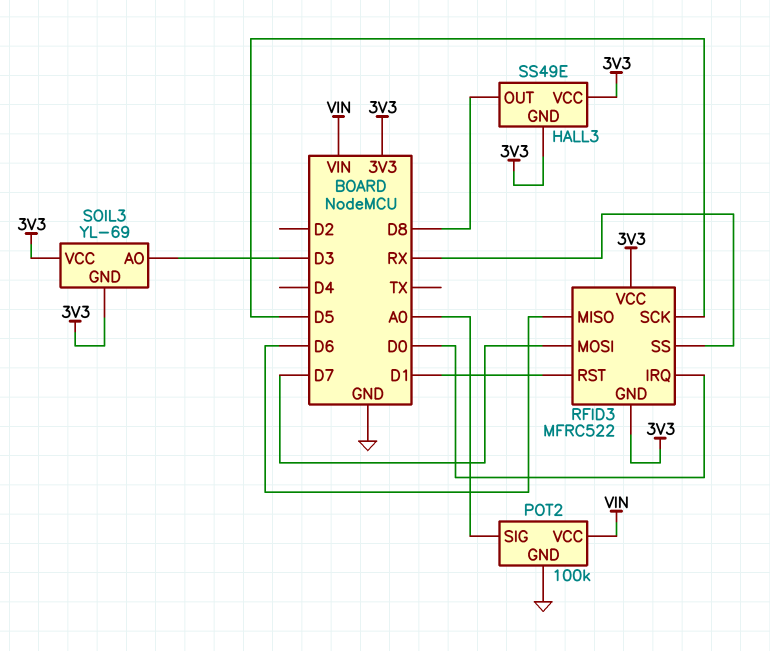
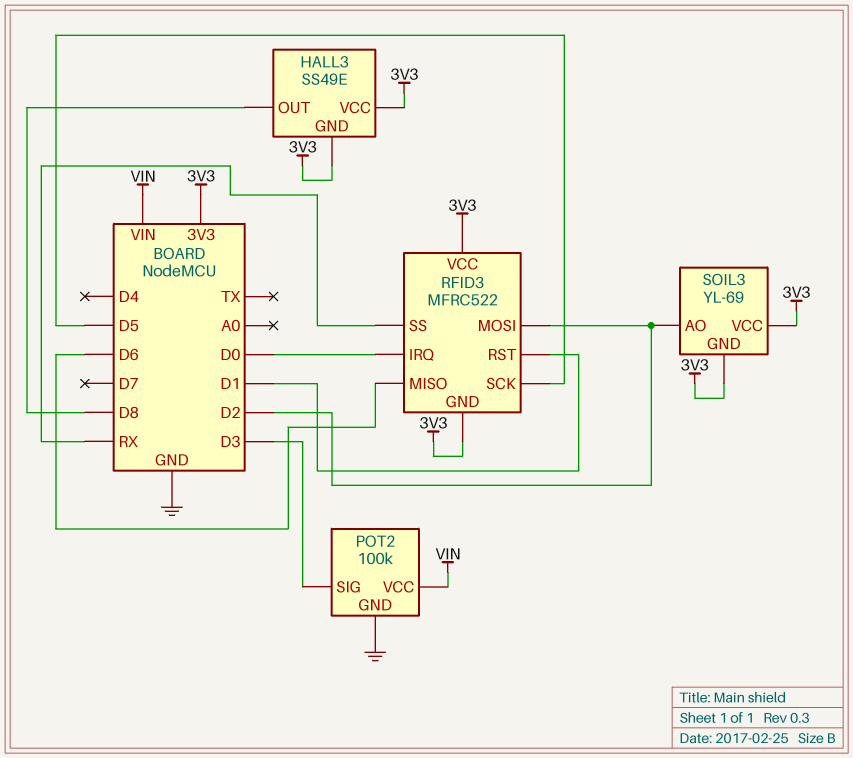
POT2 pin SIG: A0 -> D3
RFID3 pin MOSI: D7 -> D2
SOIL3 pin AO: D3 -> D2

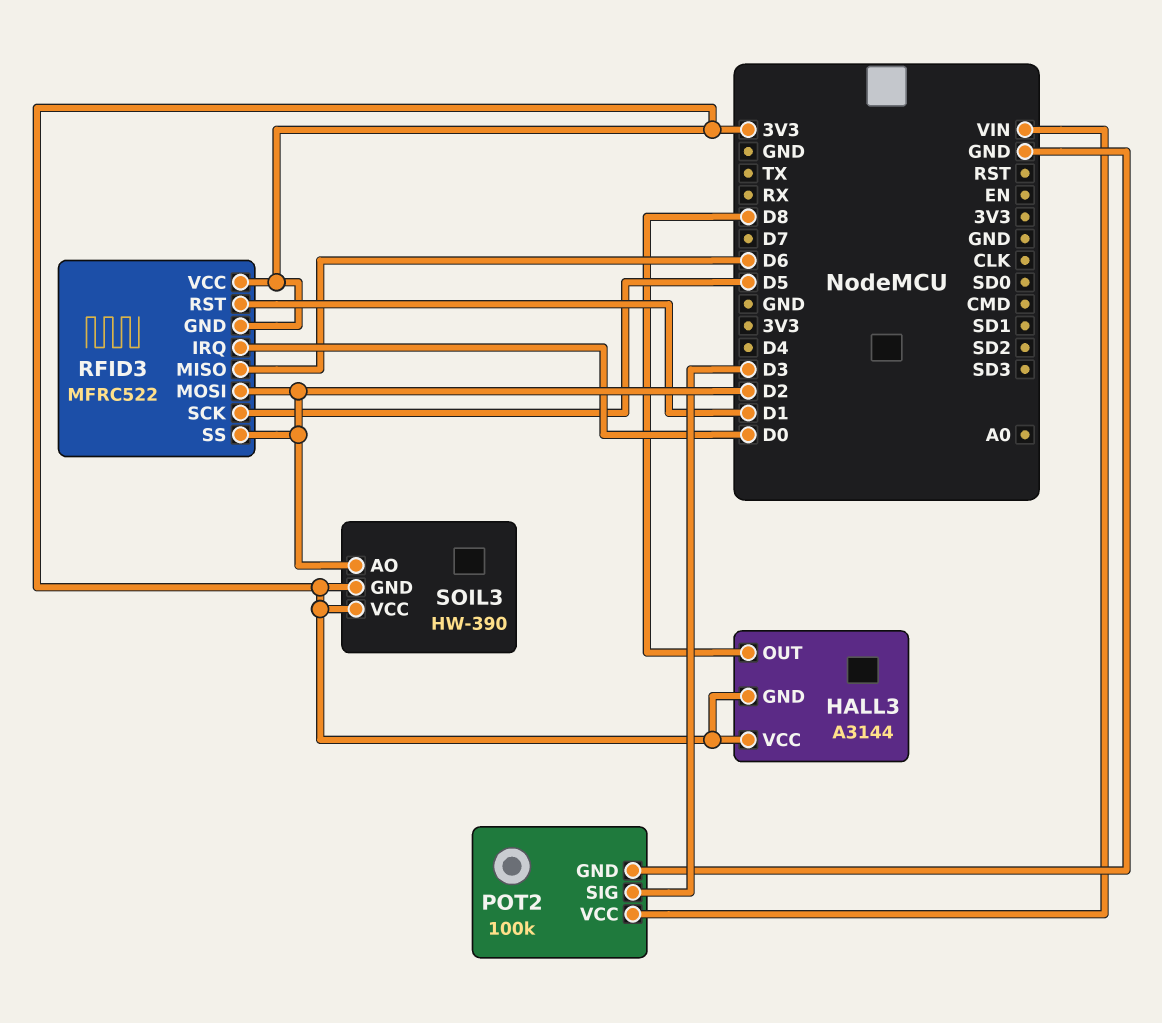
HALL3: SS49E -> A3144
RFID3 pin SS: RX -> D2
SOIL3: YL-69 -> HW-390

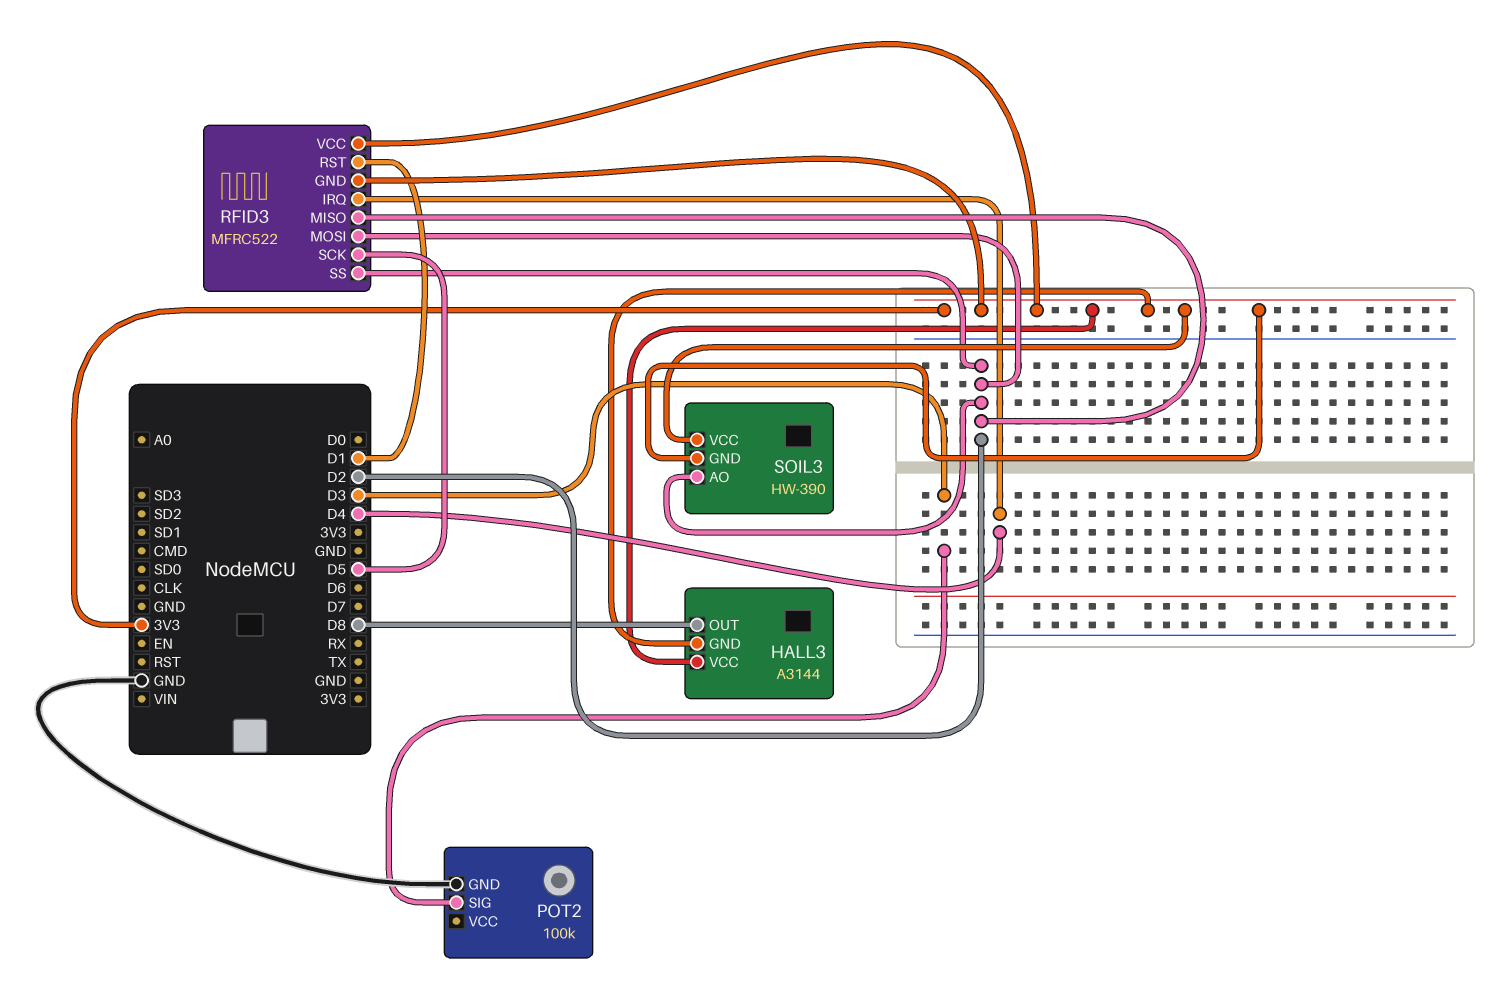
POT2 pin VCC: VIN -> none
RFID3 pin IRQ: D0 -> D4
RFID3 pin MISO: D6 -> D2

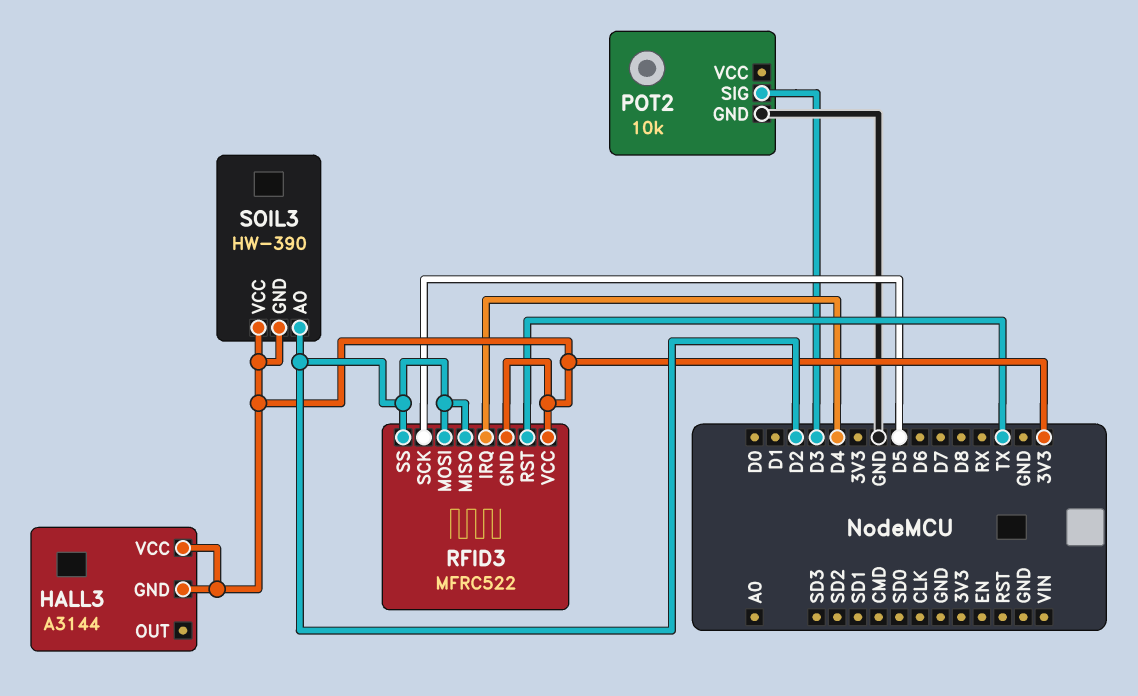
HALL3 pin OUT: D8 -> none
POT2: 100k -> 10k
RFID3 pin RST: D1 -> TX

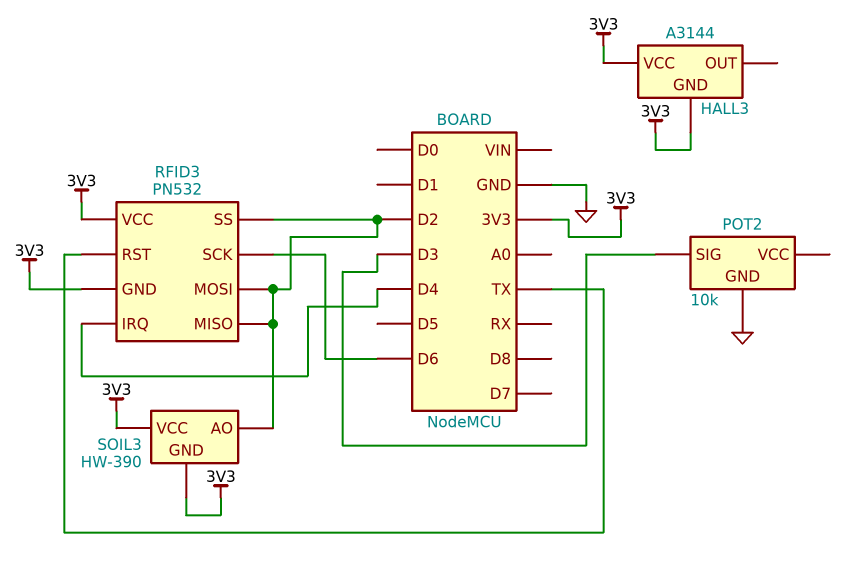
RFID3: MFRC522 -> PN532
RFID3 pin SCK: D5 -> D6

